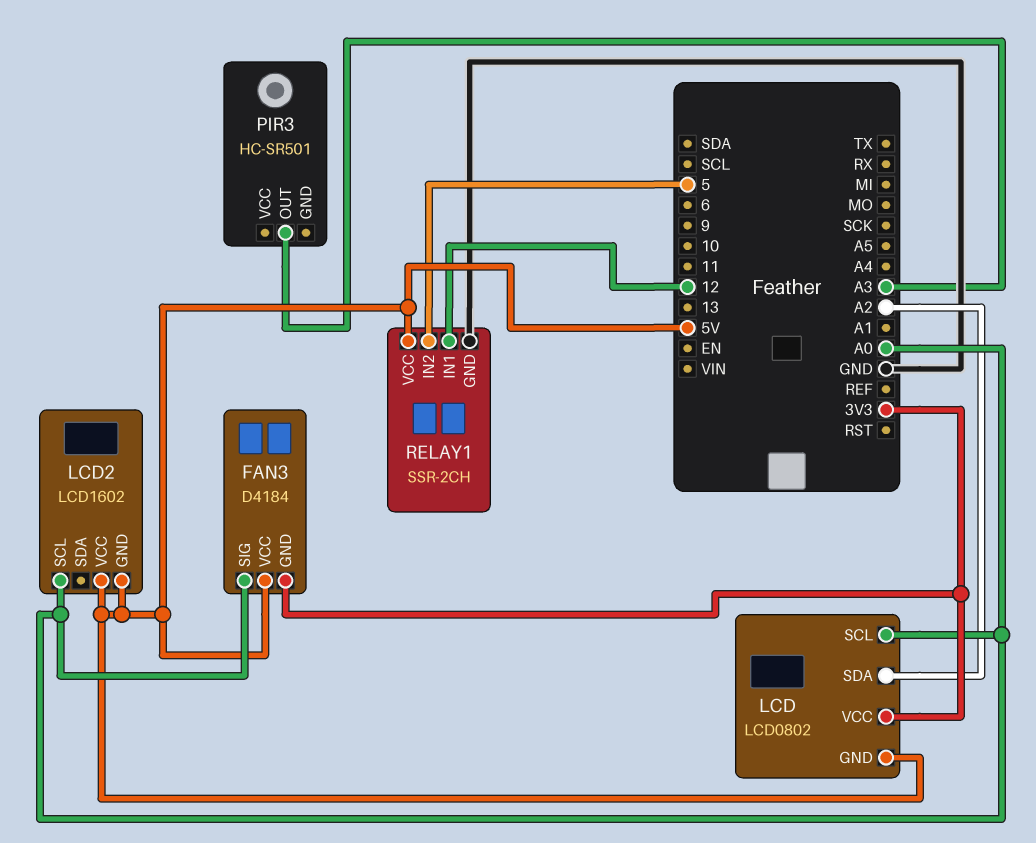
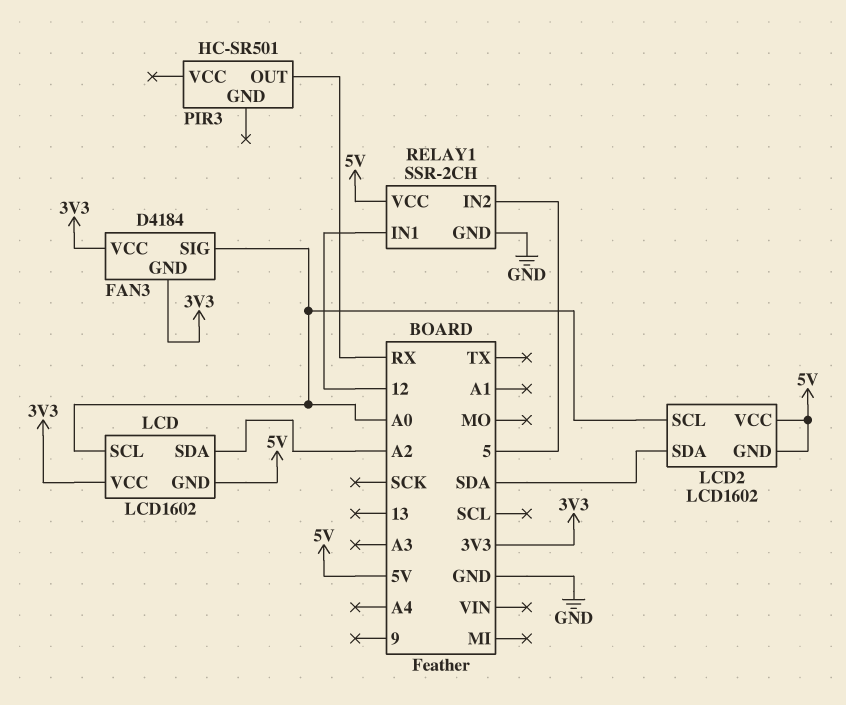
FAN3 pin VCC: 5V -> 3V3
LCD: LCD0802 -> LCD1602
LCD2 pin SDA: none -> SDA
PIR3 pin OUT: A3 -> RX

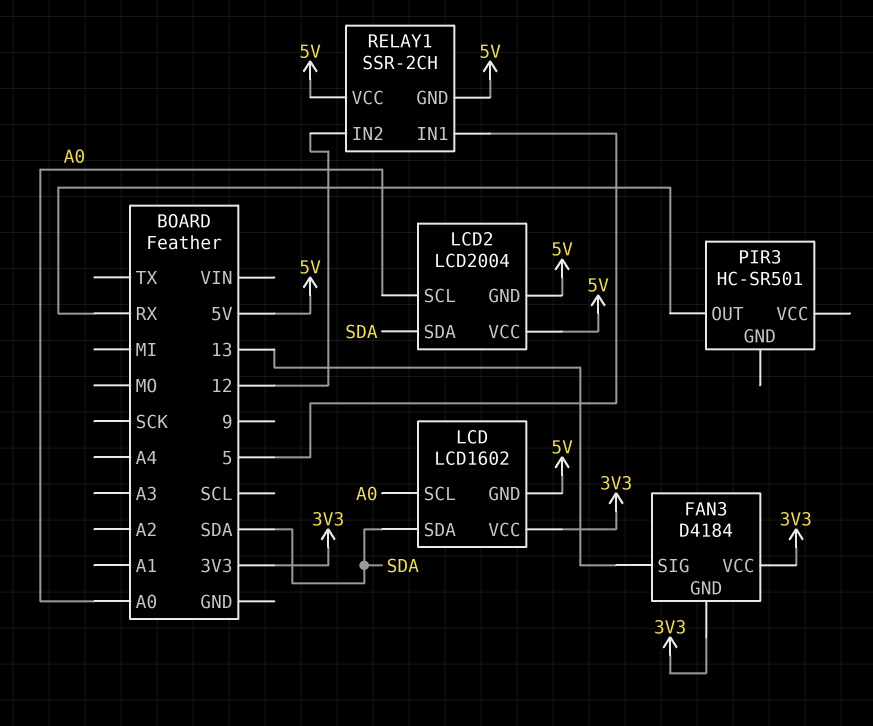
FAN3 pin SIG: A0 -> 13
LCD pin SDA: A2 -> SDA
LCD2: LCD1602 -> LCD2004
RELAY1 pin GND: GND -> 5V
RELAY1 pin IN1: 12 -> 5
RELAY1 pin IN2: 5 -> 12

